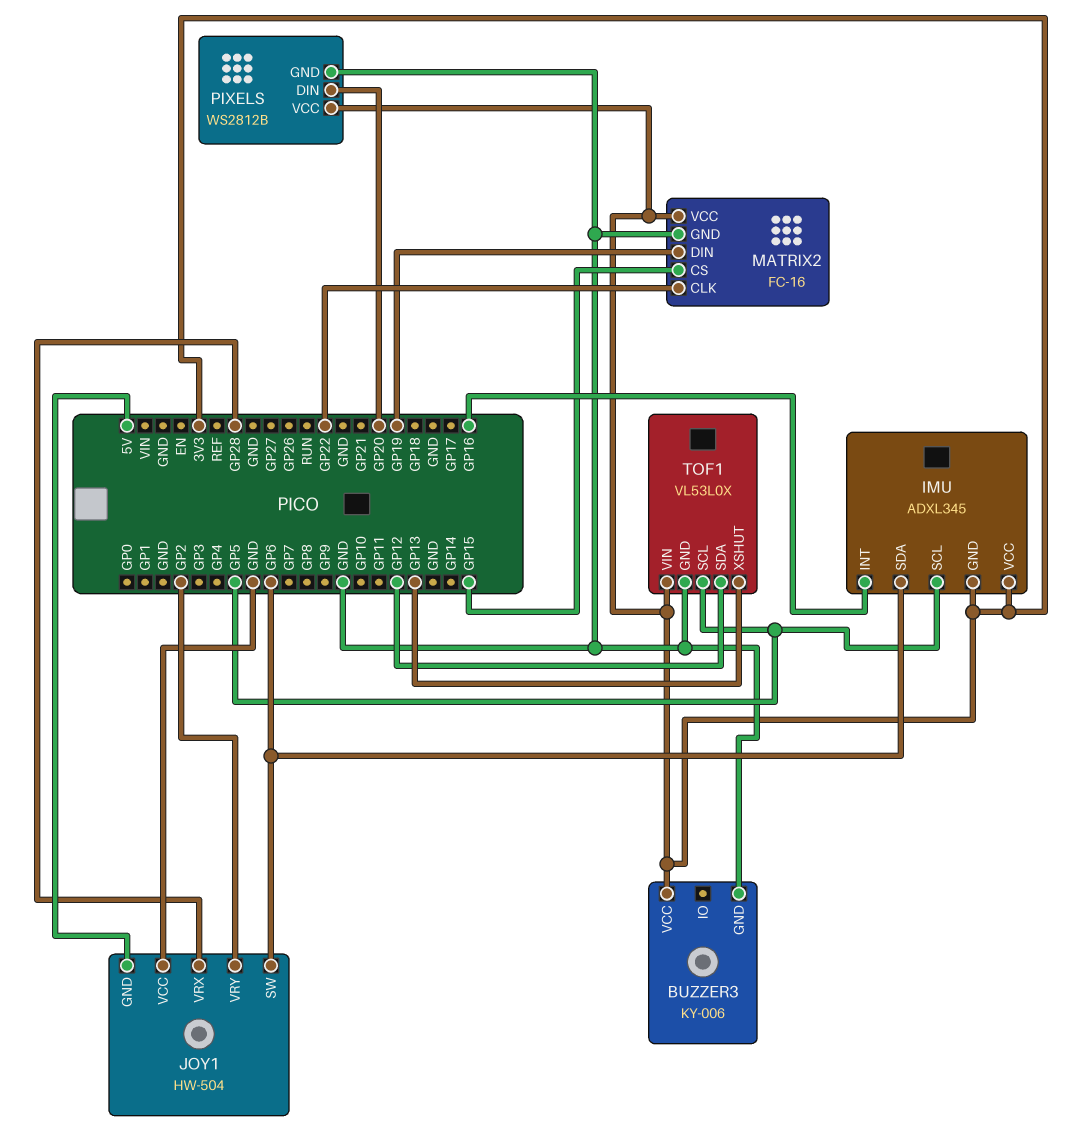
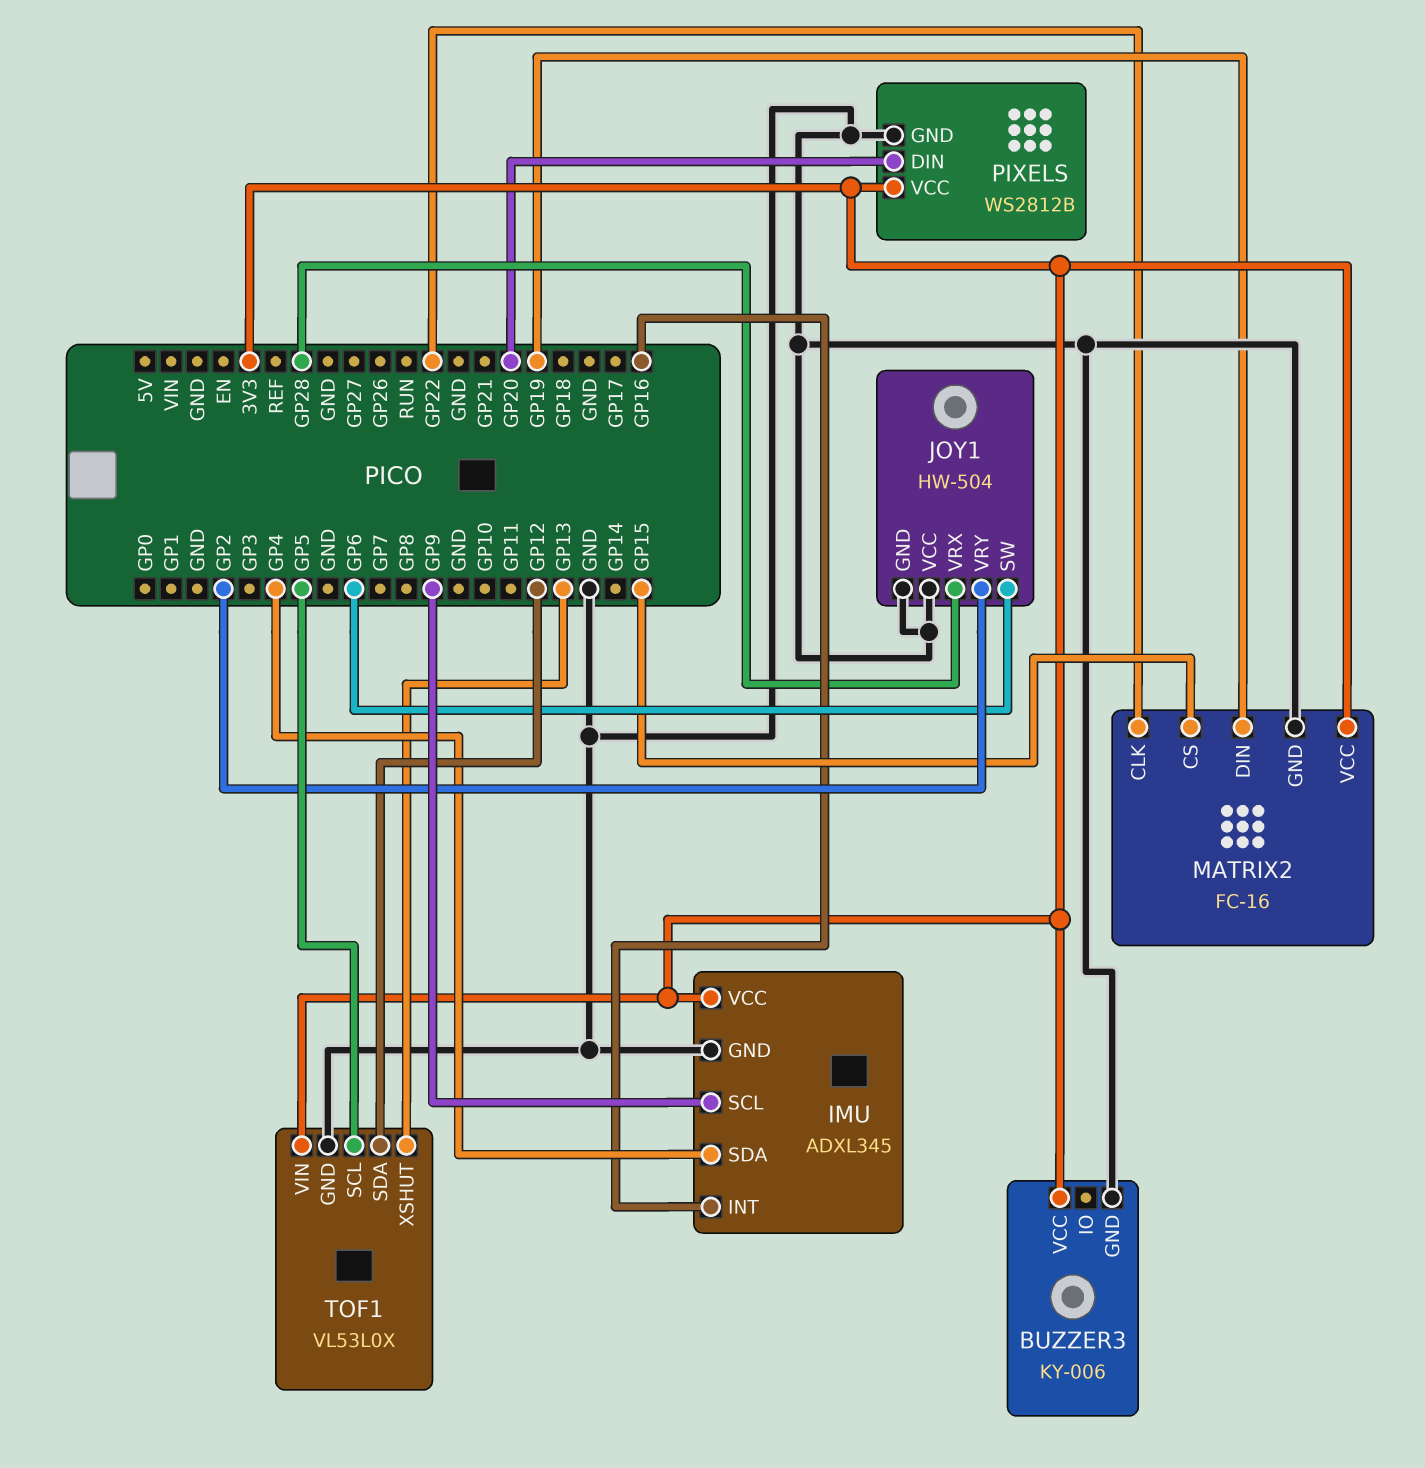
IMU pin GND: 3V3 -> GND
IMU pin SCL: GP5 -> GP9
IMU pin SDA: GP6 -> GP4
JOY1 pin GND: 5V -> GND

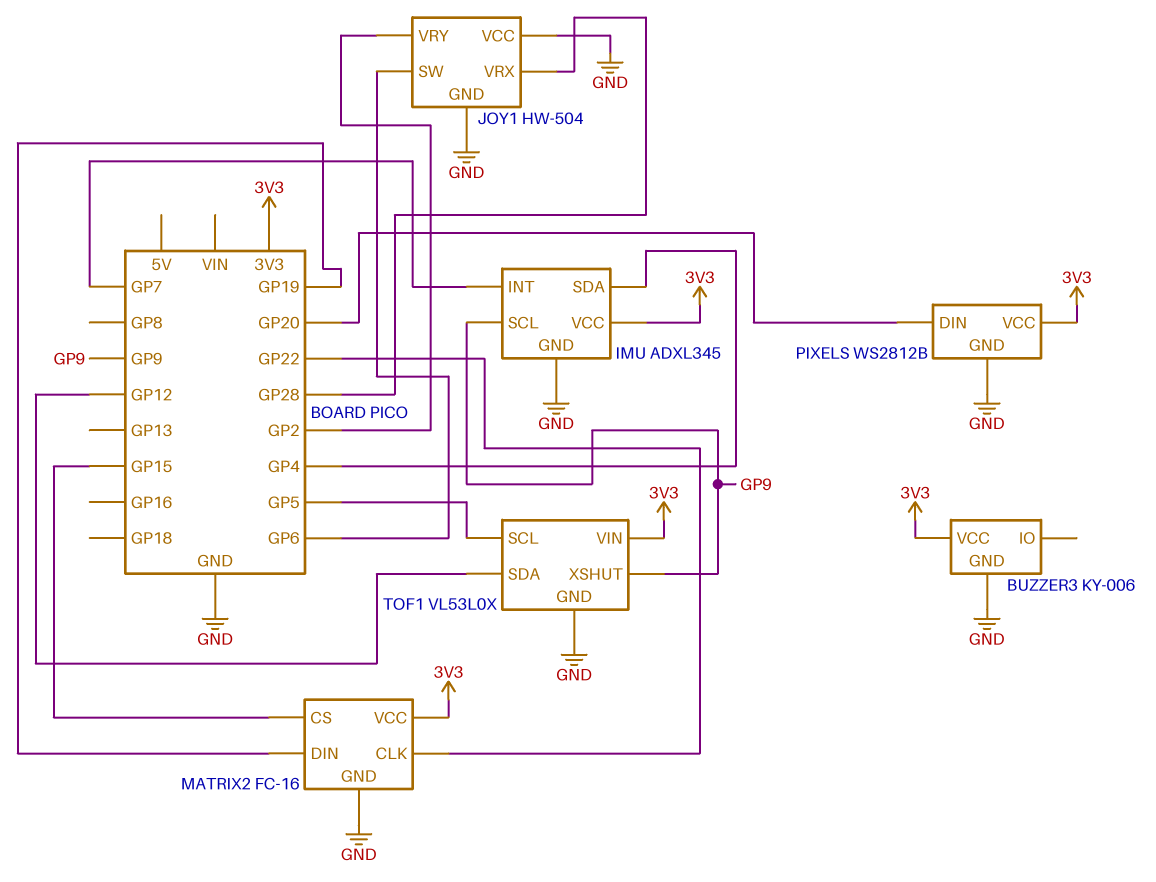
IMU pin INT: GP16 -> GP7
TOF1 pin XSHUT: GP13 -> GP9

